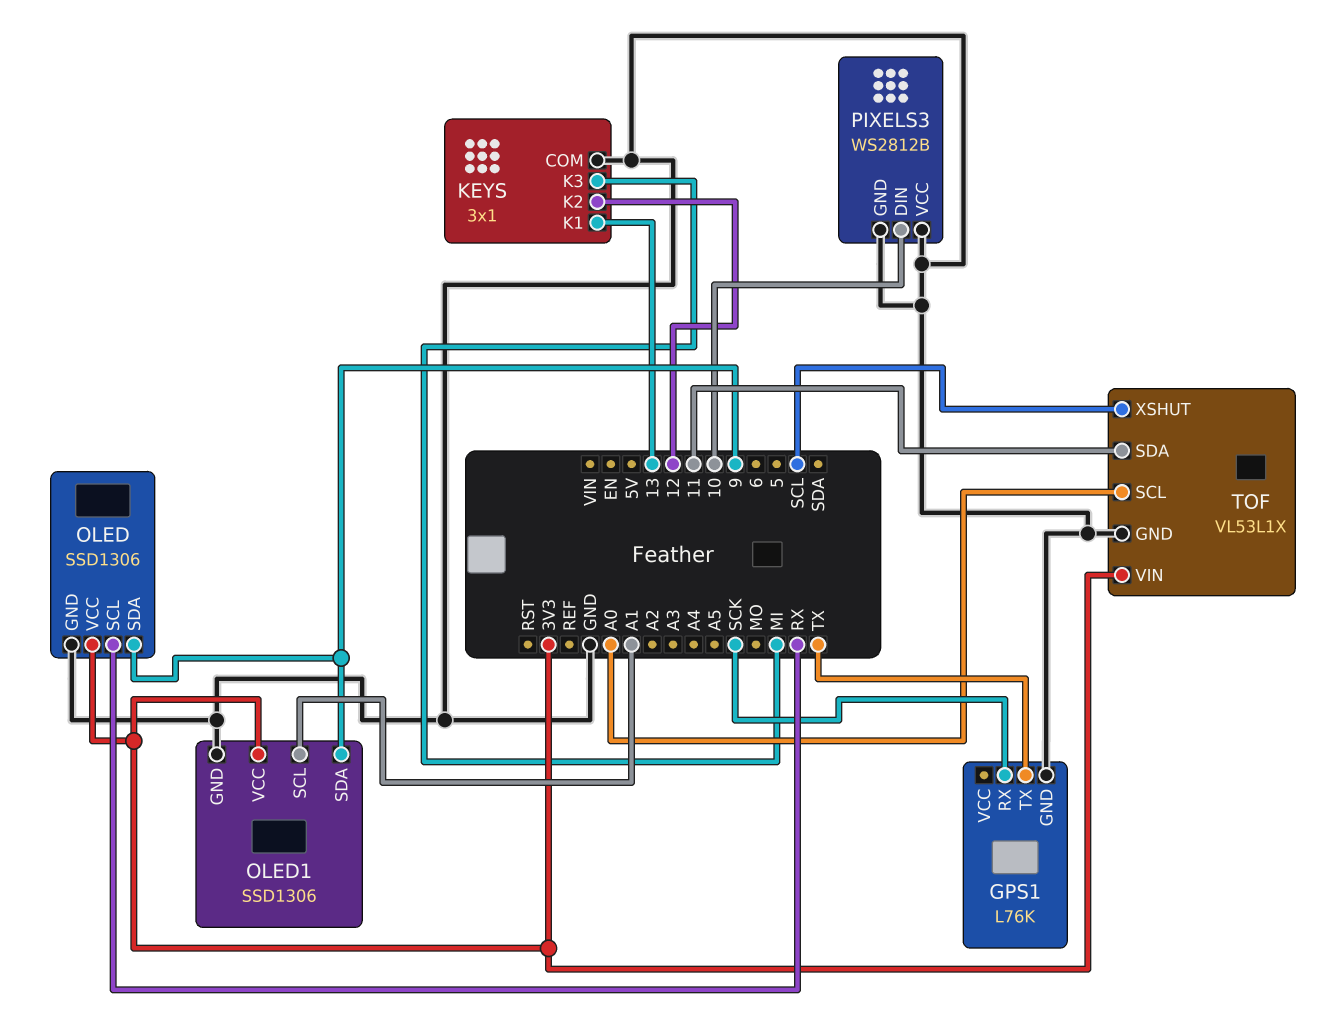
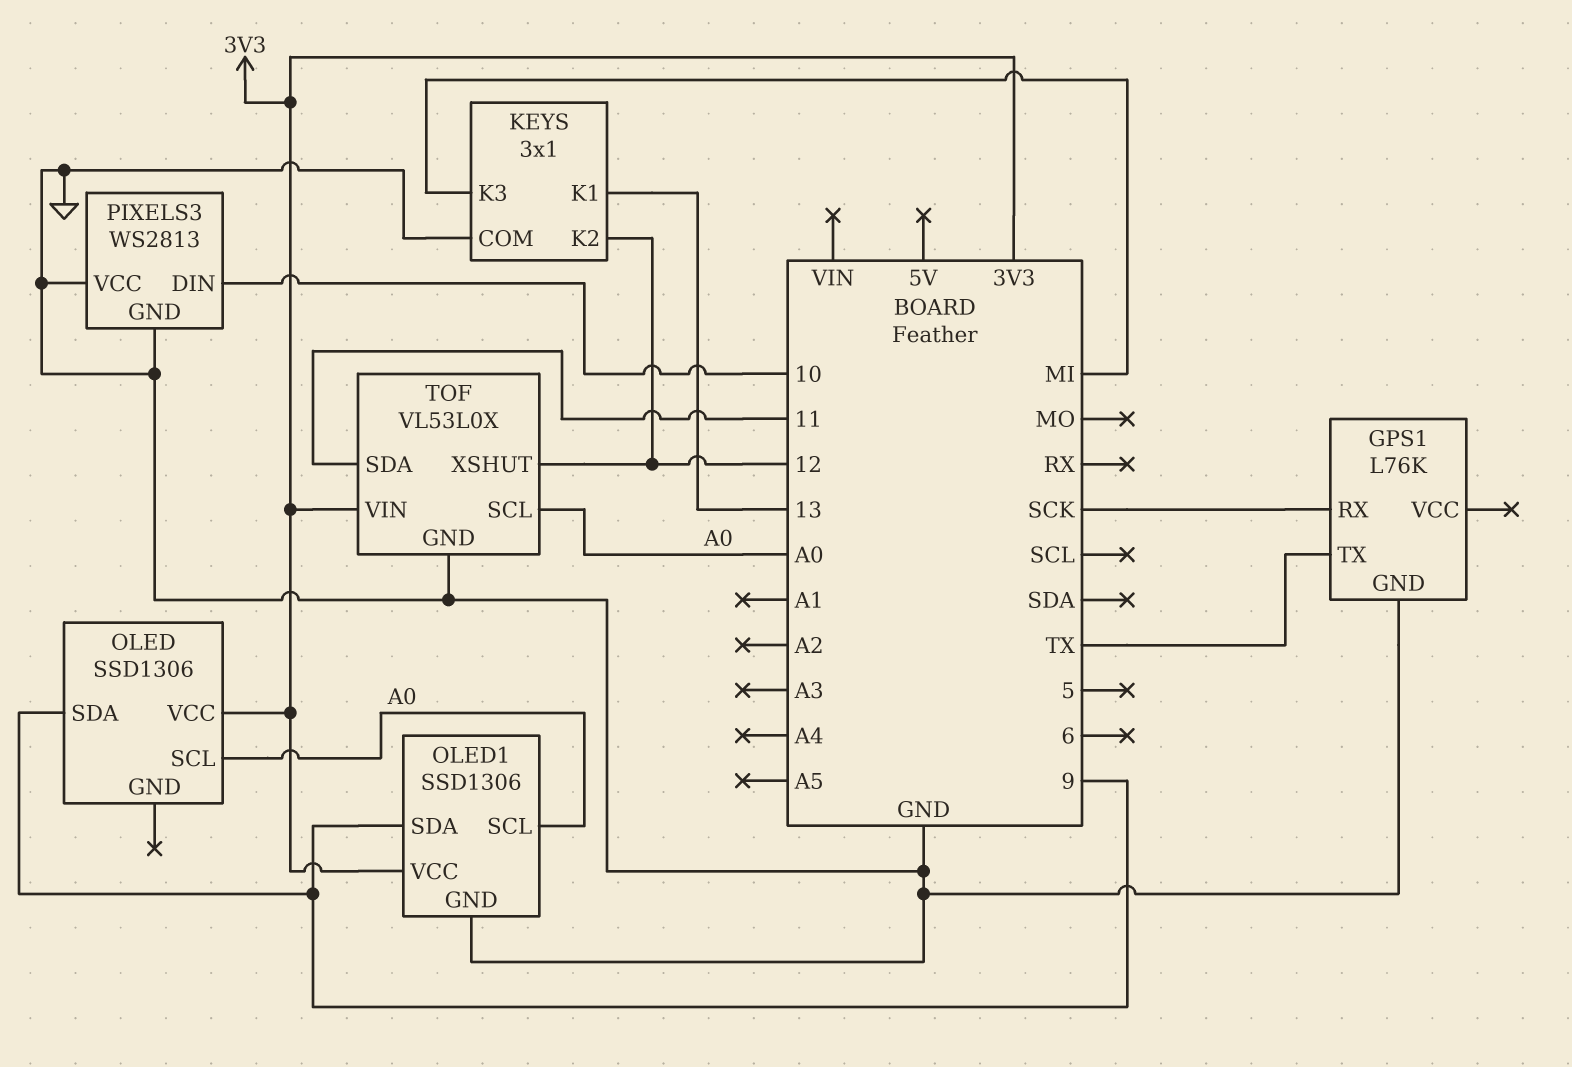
OLED pin GND: GND -> none
OLED pin SCL: RX -> A0
OLED1 pin SCL: A1 -> A0
PIXELS3: WS2812B -> WS2813
TOF: VL53L1X -> VL53L0X
TOF pin XSHUT: SCL -> 12

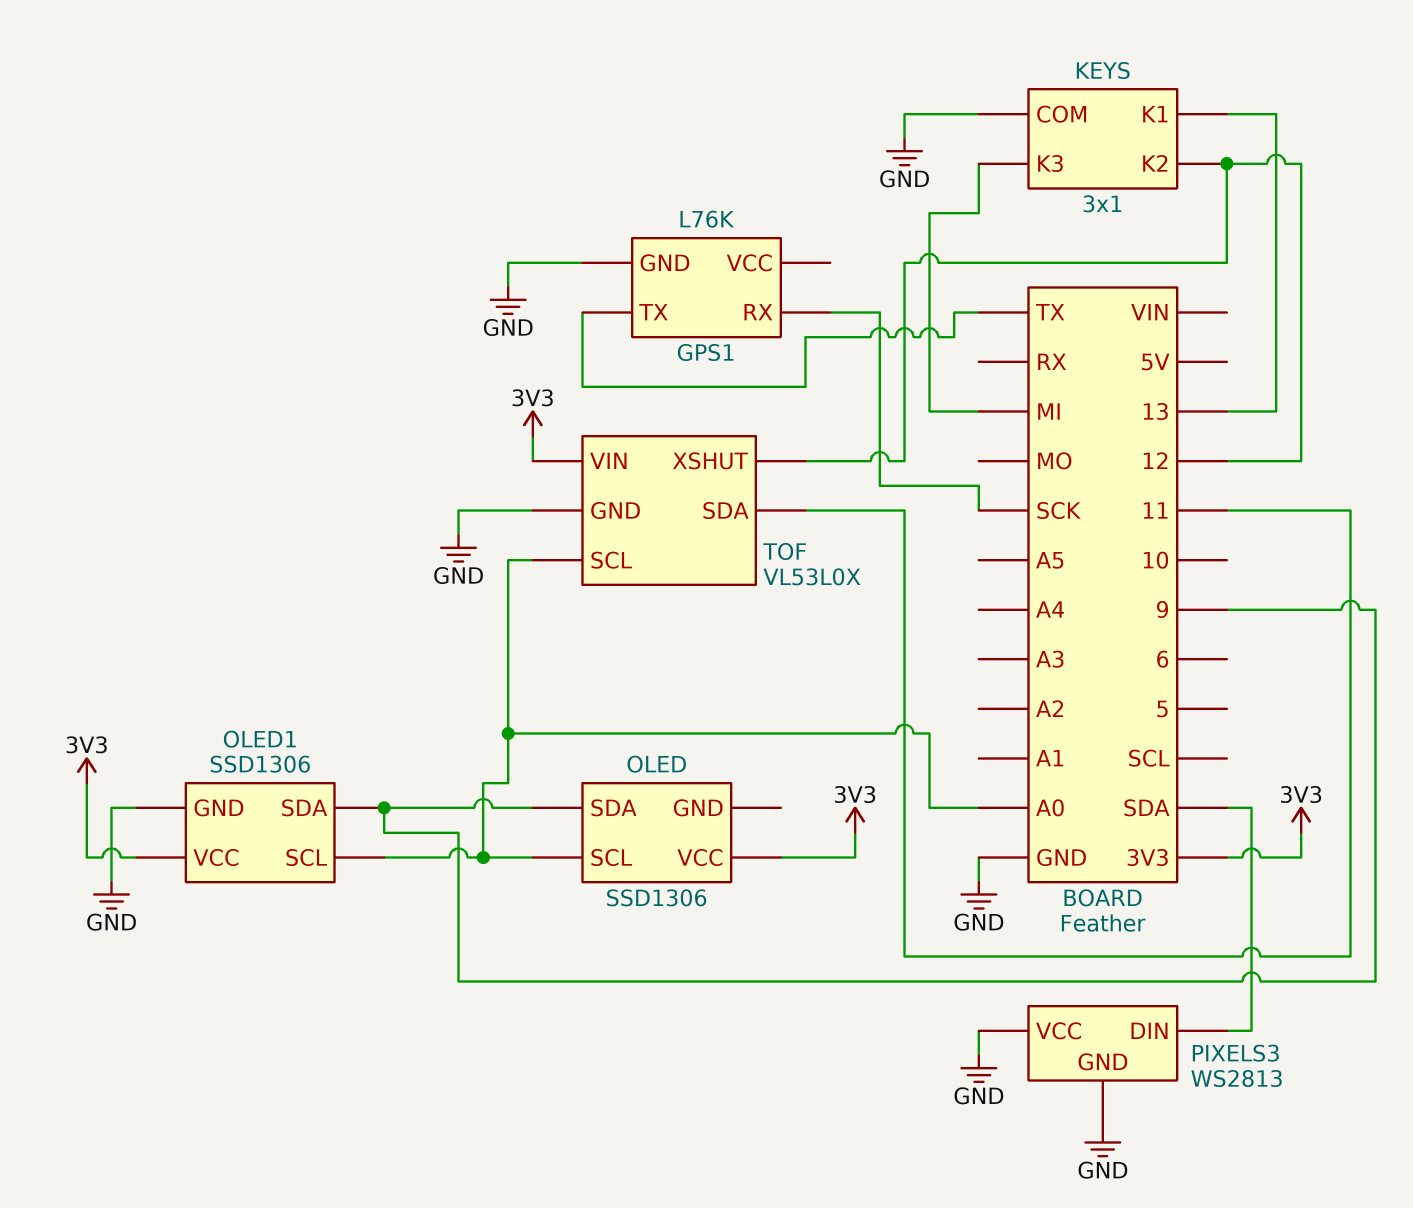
PIXELS3 pin DIN: 10 -> SDA

